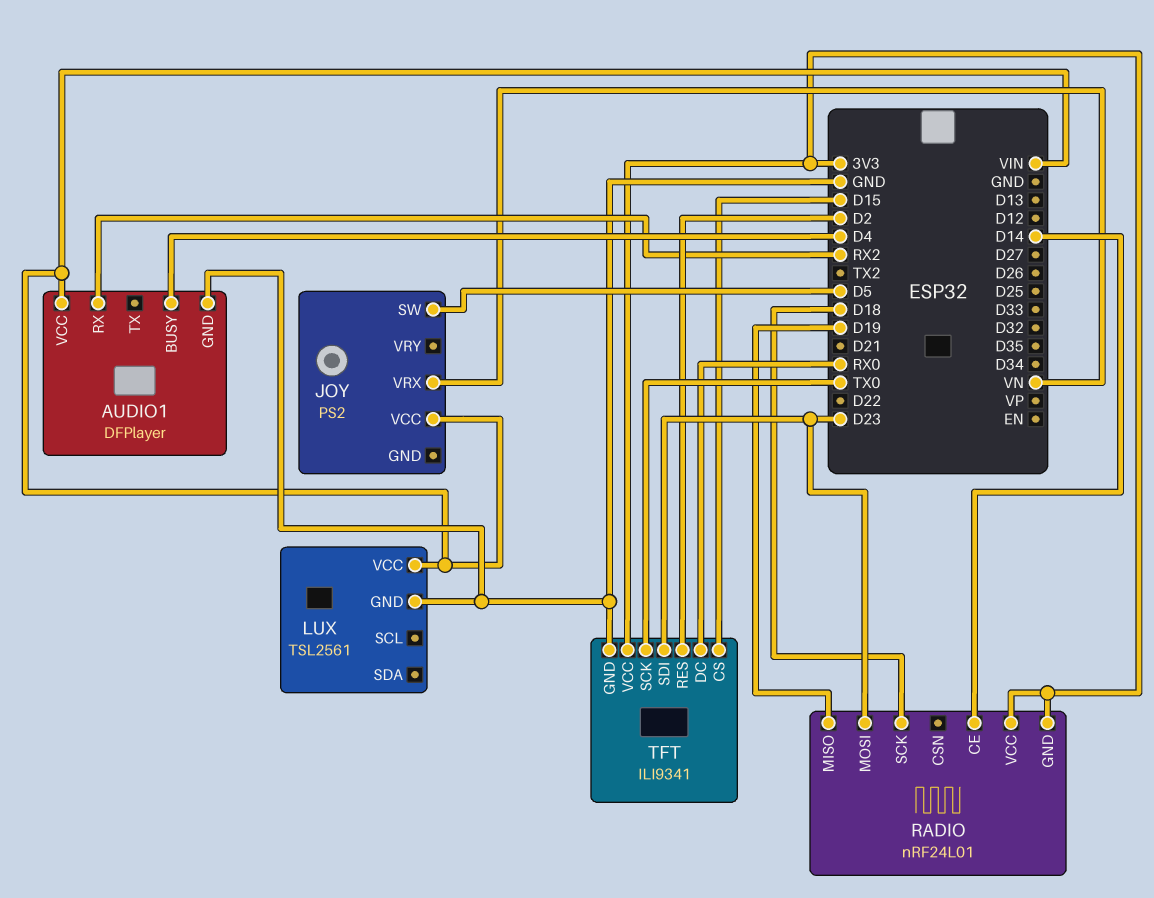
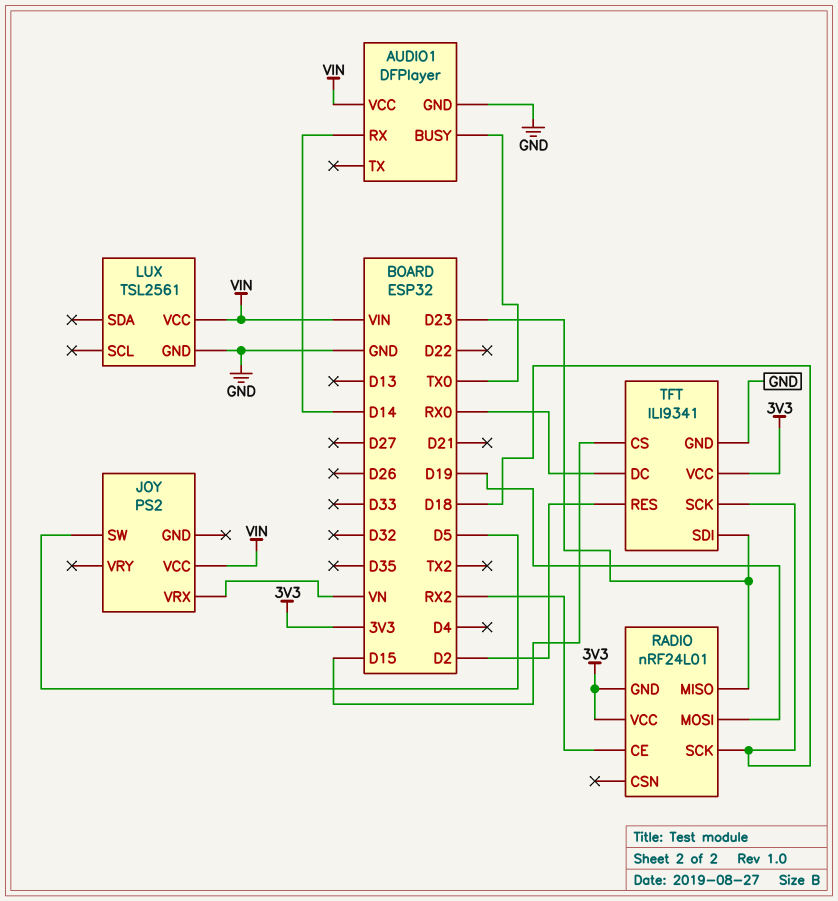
AUDIO1 pin BUSY: D4 -> TX0
AUDIO1 pin RX: RX2 -> D14
RADIO pin CE: D14 -> RX2
RADIO pin MISO: D19 -> D23
RADIO pin MOSI: D23 -> D19
TFT pin SCK: TX0 -> D18

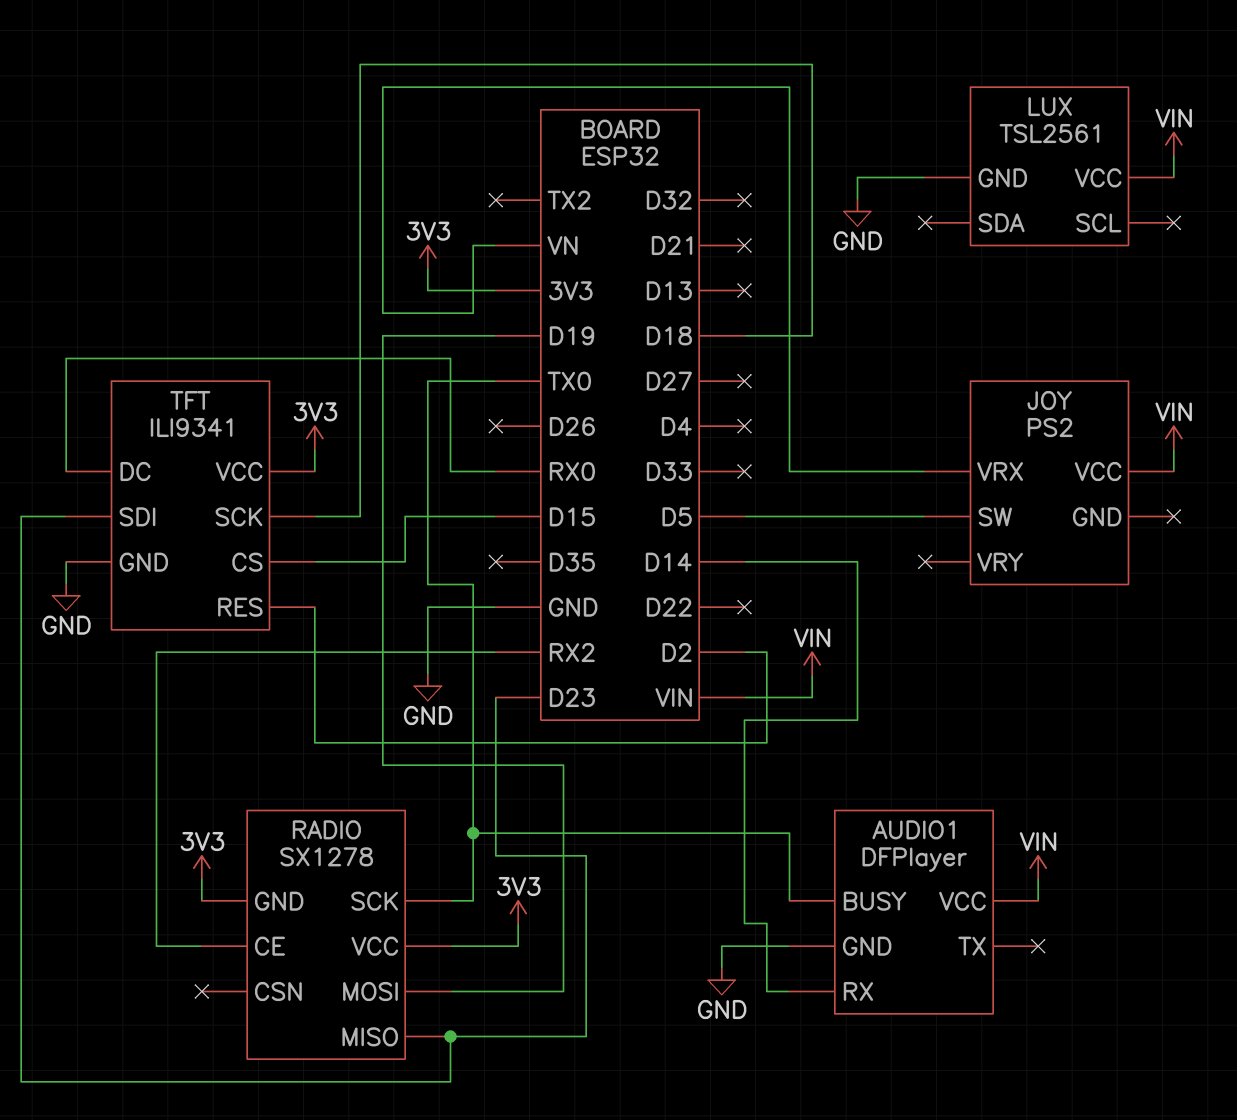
RADIO: nRF24L01 -> SX1278
RADIO pin SCK: D18 -> TX0

